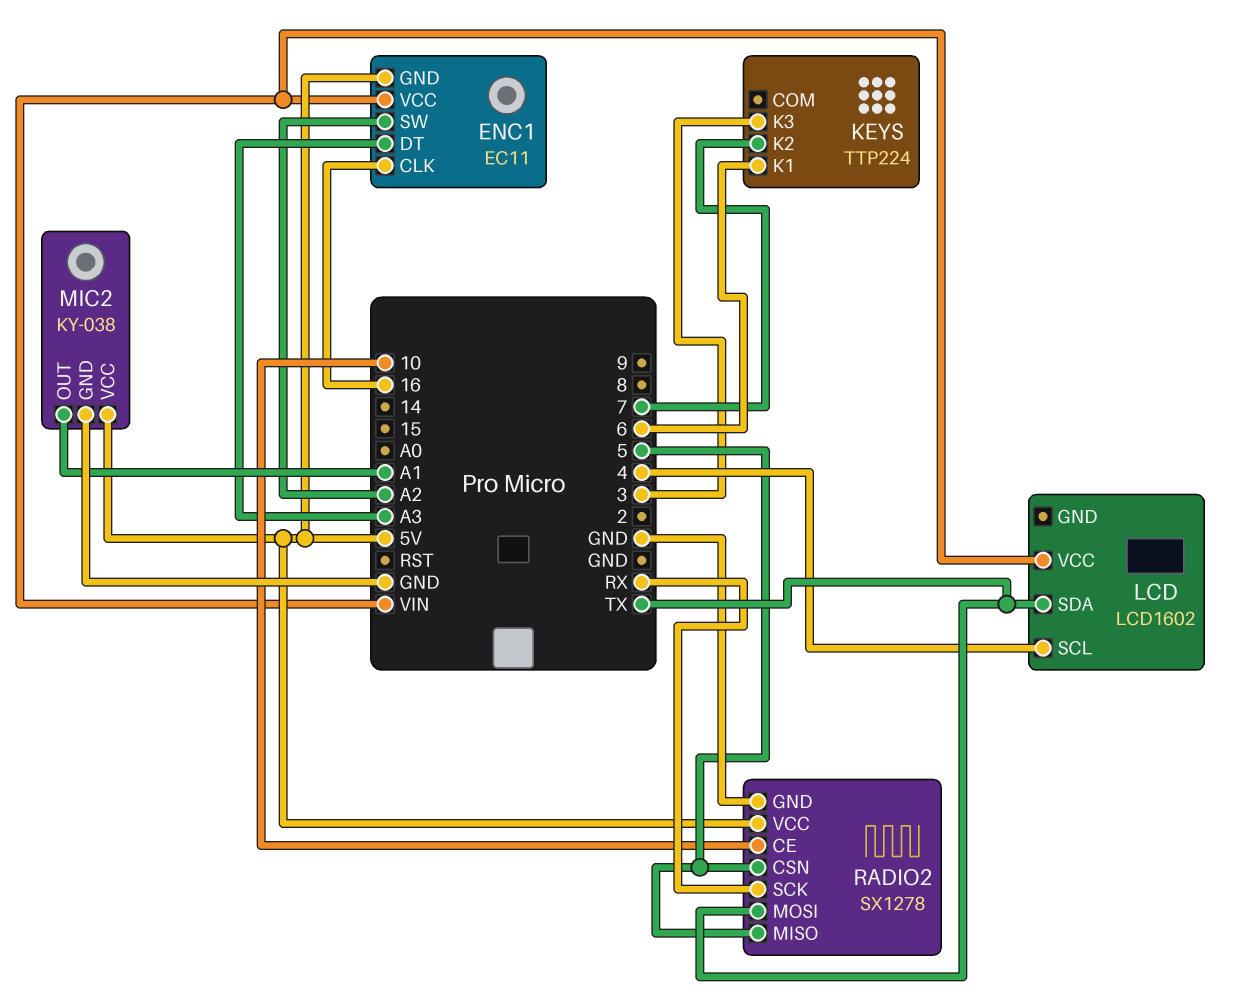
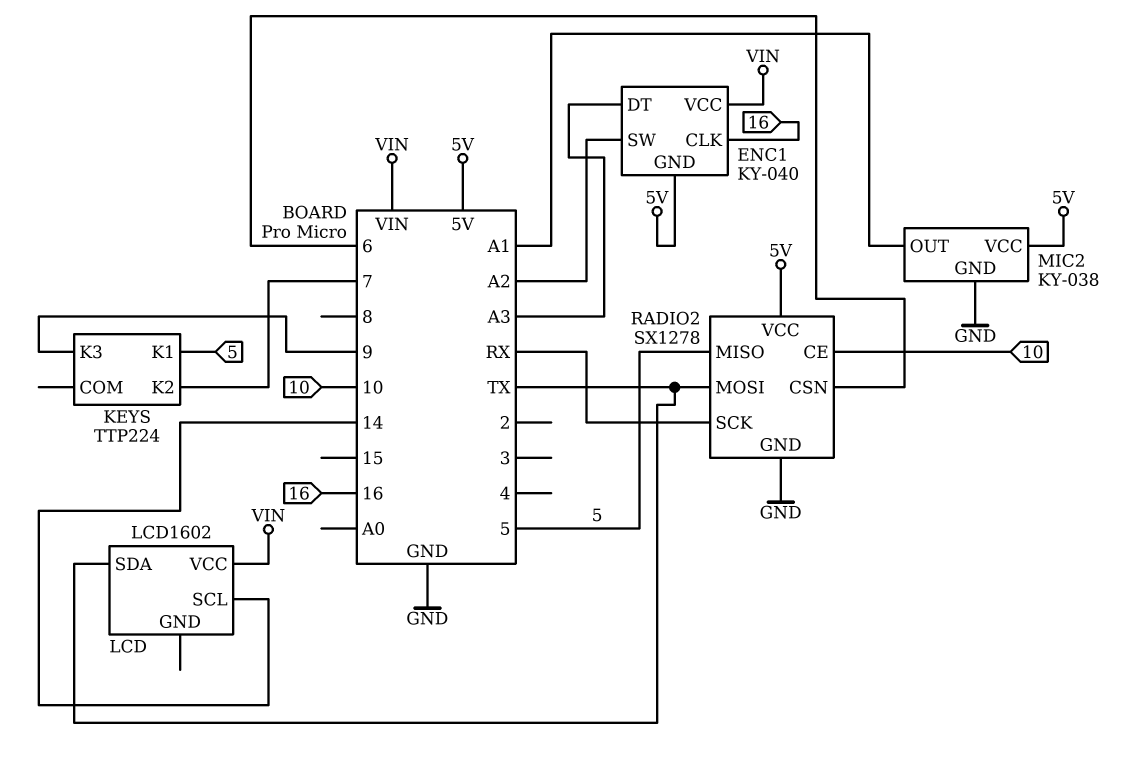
ENC1: EC11 -> KY-040
KEYS pin K1: 6 -> 5
KEYS pin K3: 3 -> 9
LCD pin SCL: 4 -> 14
RADIO2 pin CSN: 5 -> 6

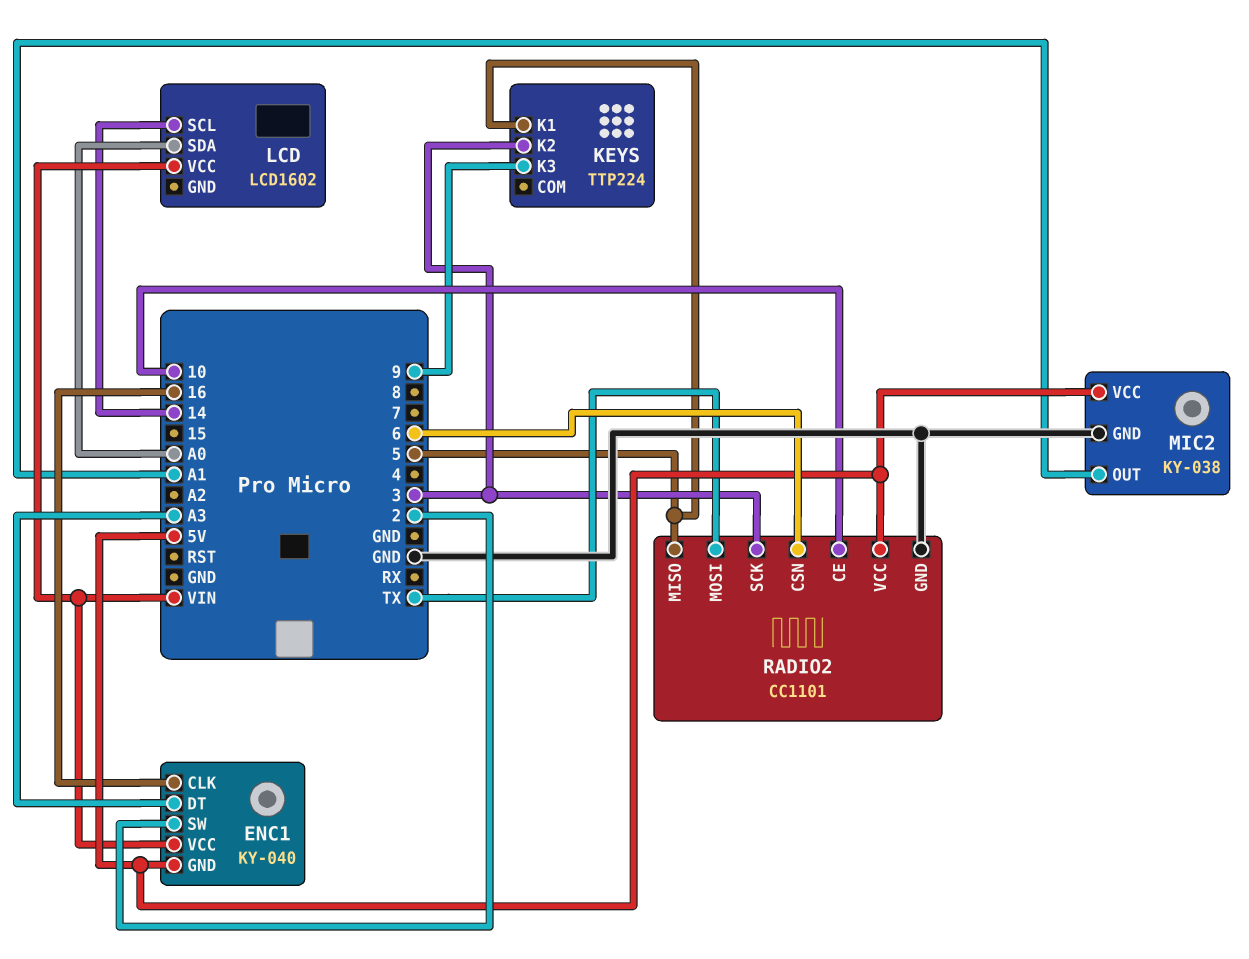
ENC1 pin SW: A2 -> 2
KEYS pin K2: 7 -> 3
LCD pin SDA: TX -> A0
RADIO2: SX1278 -> CC1101
RADIO2 pin SCK: RX -> 3

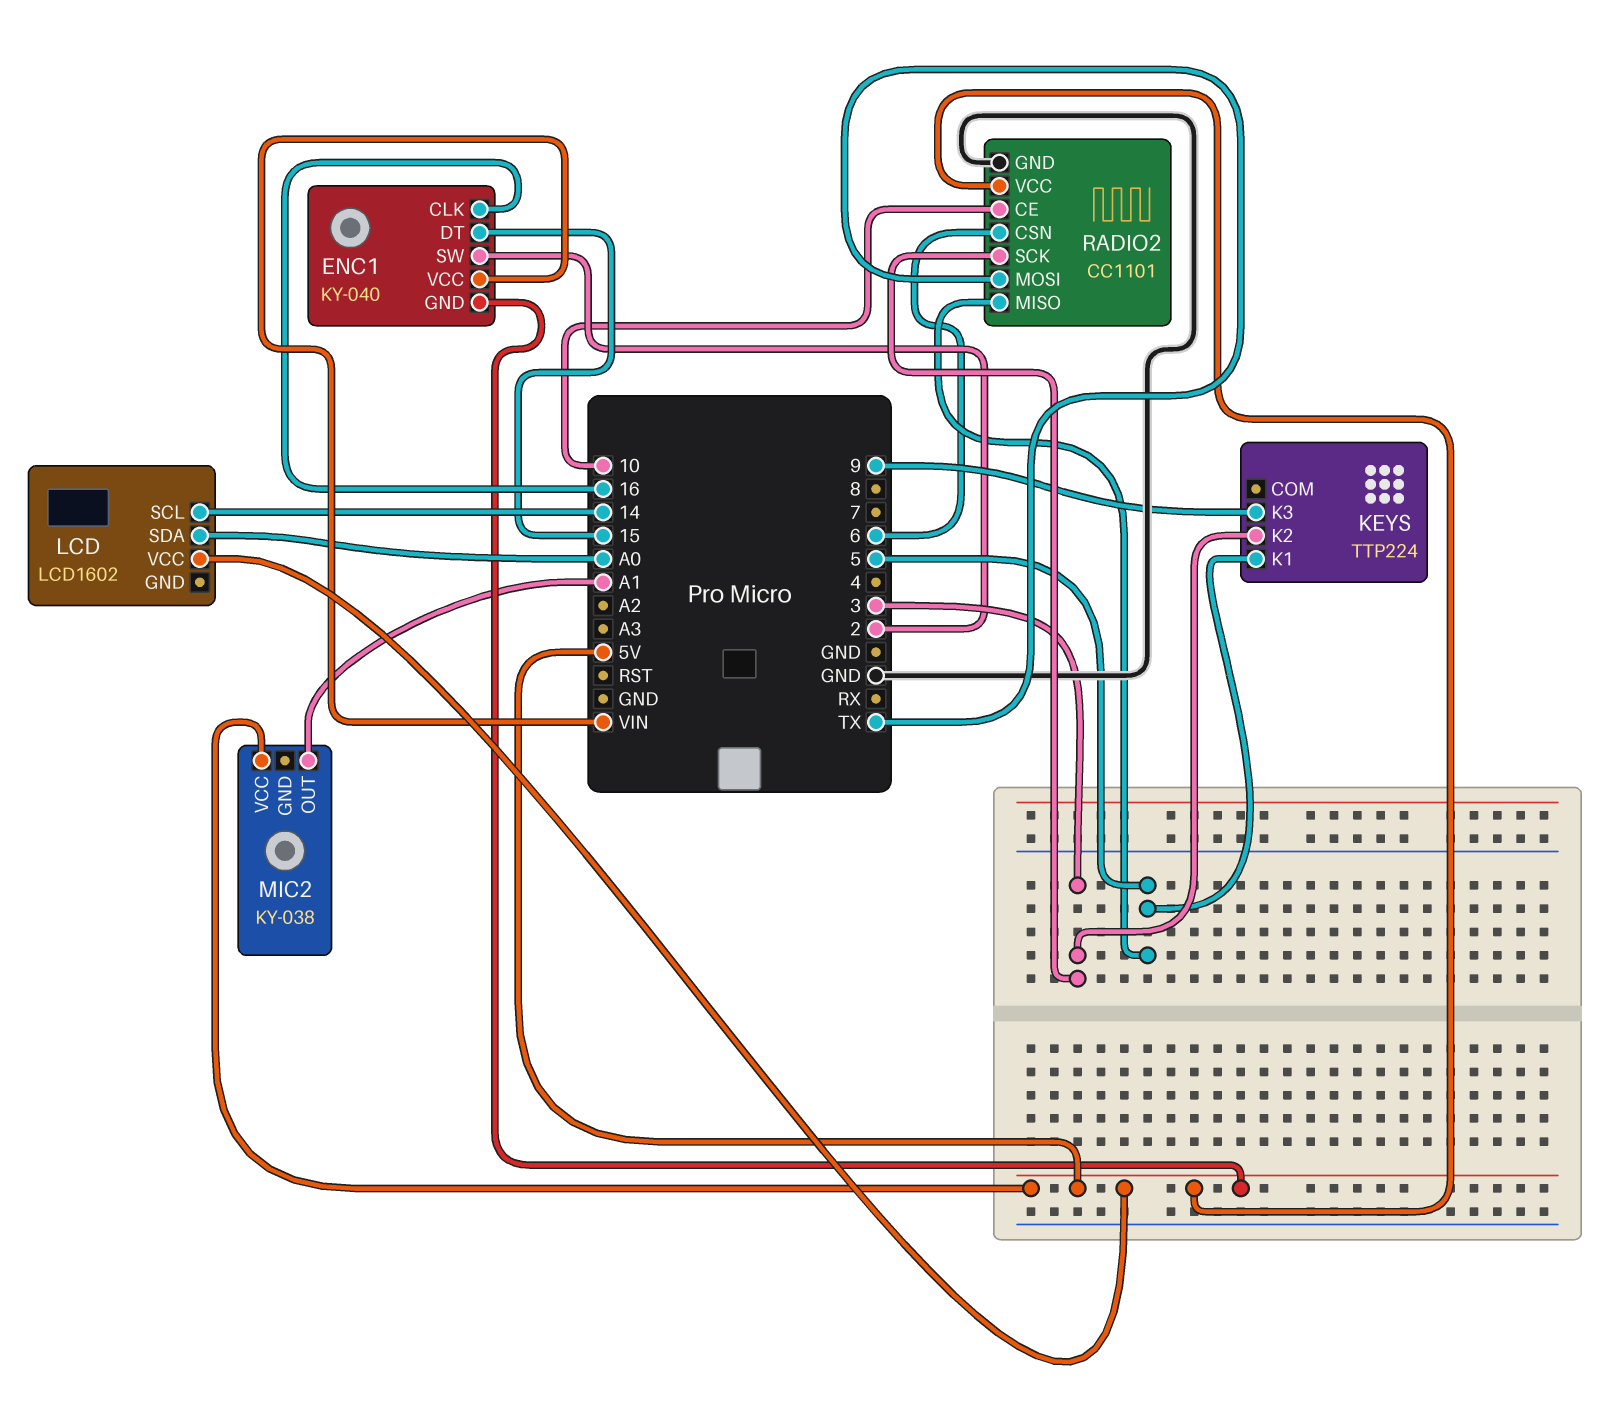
ENC1 pin DT: A3 -> 15
LCD pin VCC: VIN -> 5V
MIC2 pin GND: GND -> none

